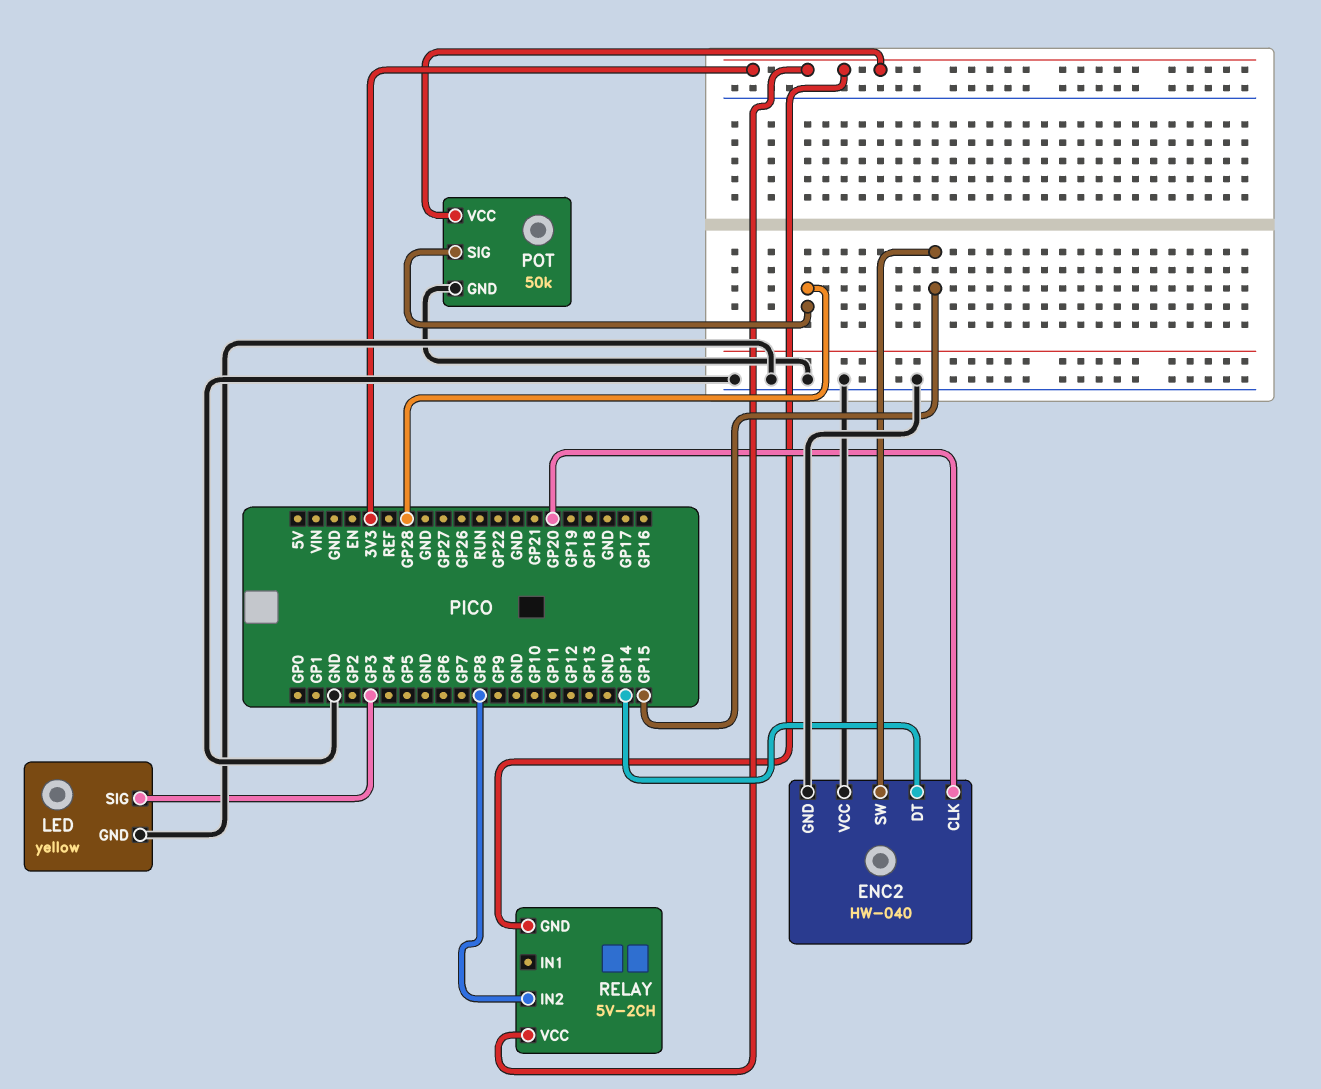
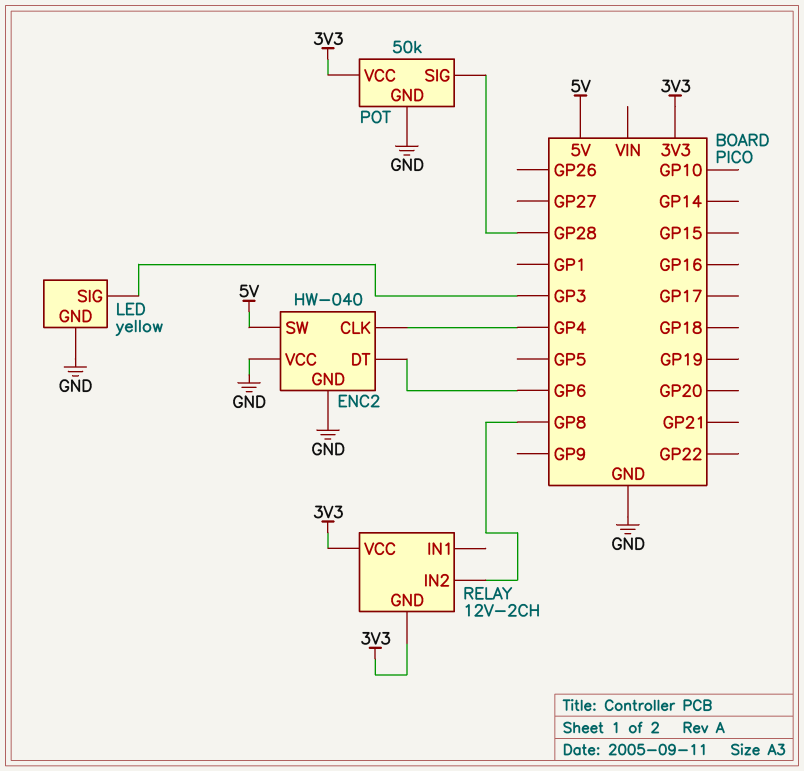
ENC2 pin CLK: GP20 -> GP4
ENC2 pin DT: GP14 -> GP6
ENC2 pin SW: GP15 -> 5V
RELAY: 5V-2CH -> 12V-2CH

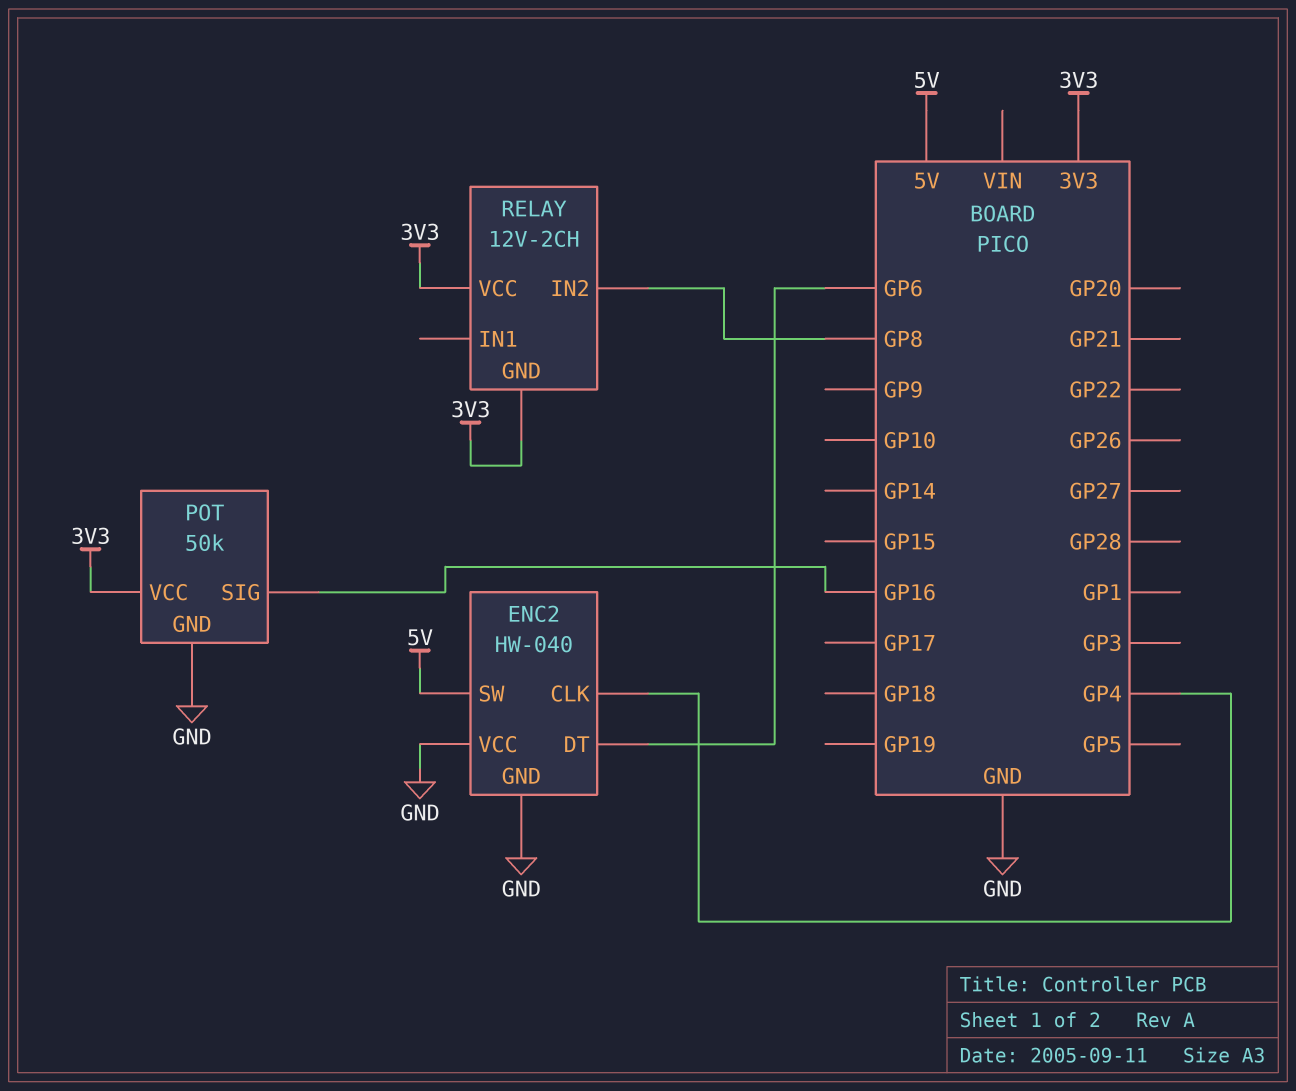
LED: yellow -> none
LED pin GND: GND -> none
LED pin SIG: GP3 -> none
POT pin SIG: GP28 -> GP16

